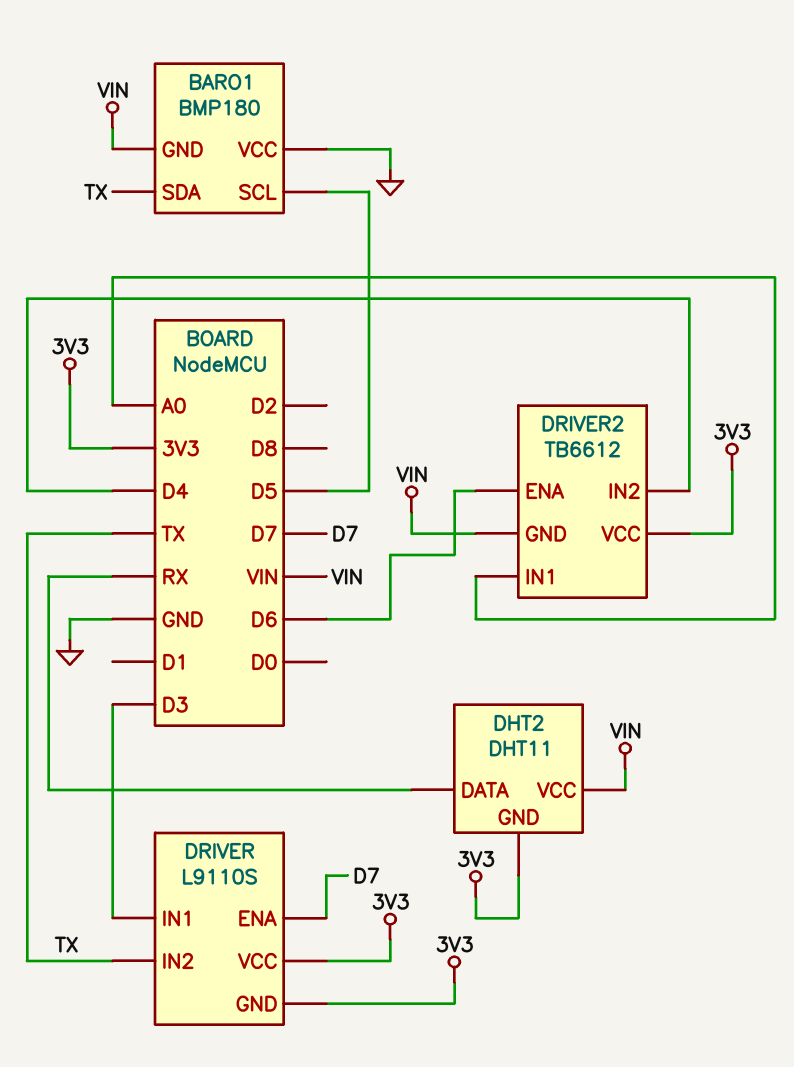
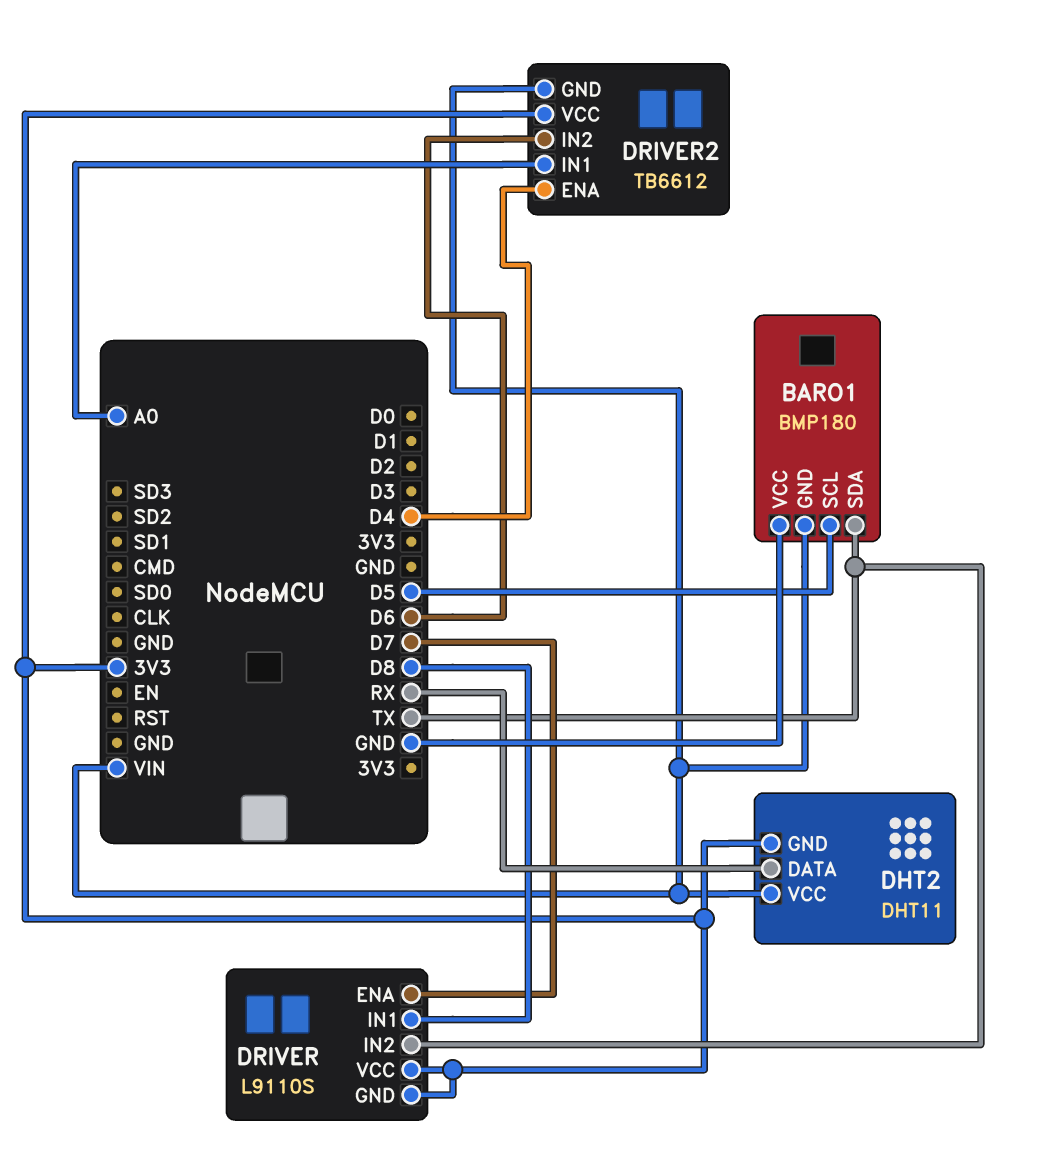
DRIVER pin IN1: D3 -> D8
DRIVER2 pin ENA: D6 -> D4
DRIVER2 pin IN2: D4 -> D6

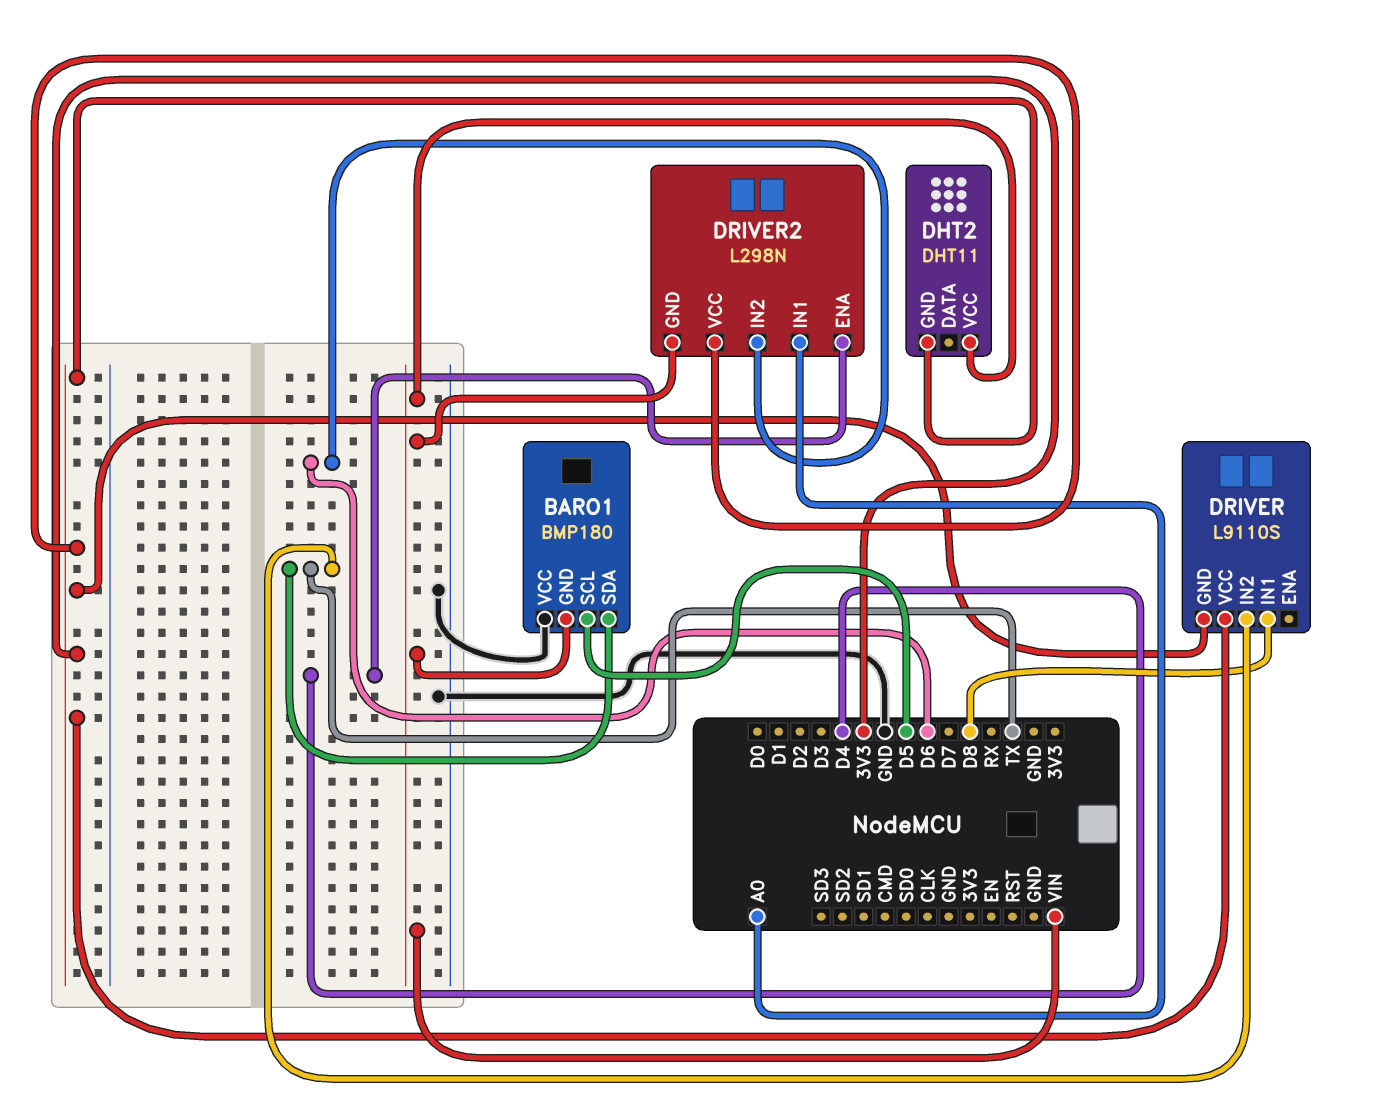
DHT2 pin DATA: RX -> none
DRIVER pin ENA: D7 -> none
DRIVER2: TB6612 -> L298N

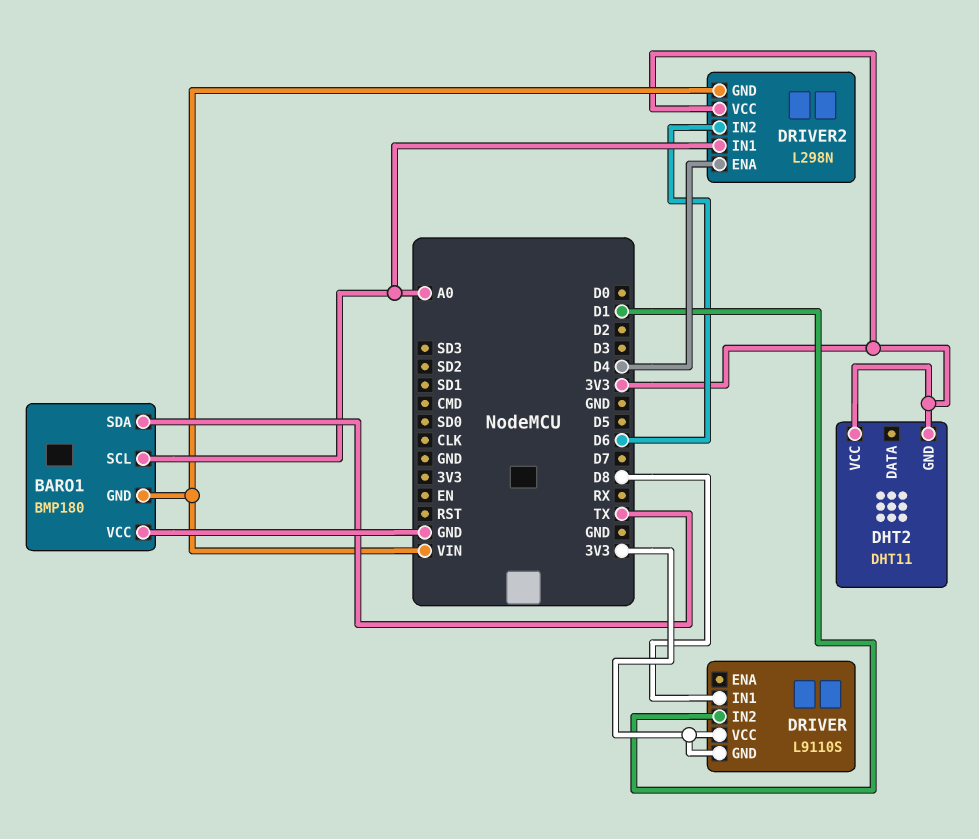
BARO1 pin SCL: D5 -> A0
DHT2 pin VCC: VIN -> 3V3
DRIVER pin IN2: TX -> D1

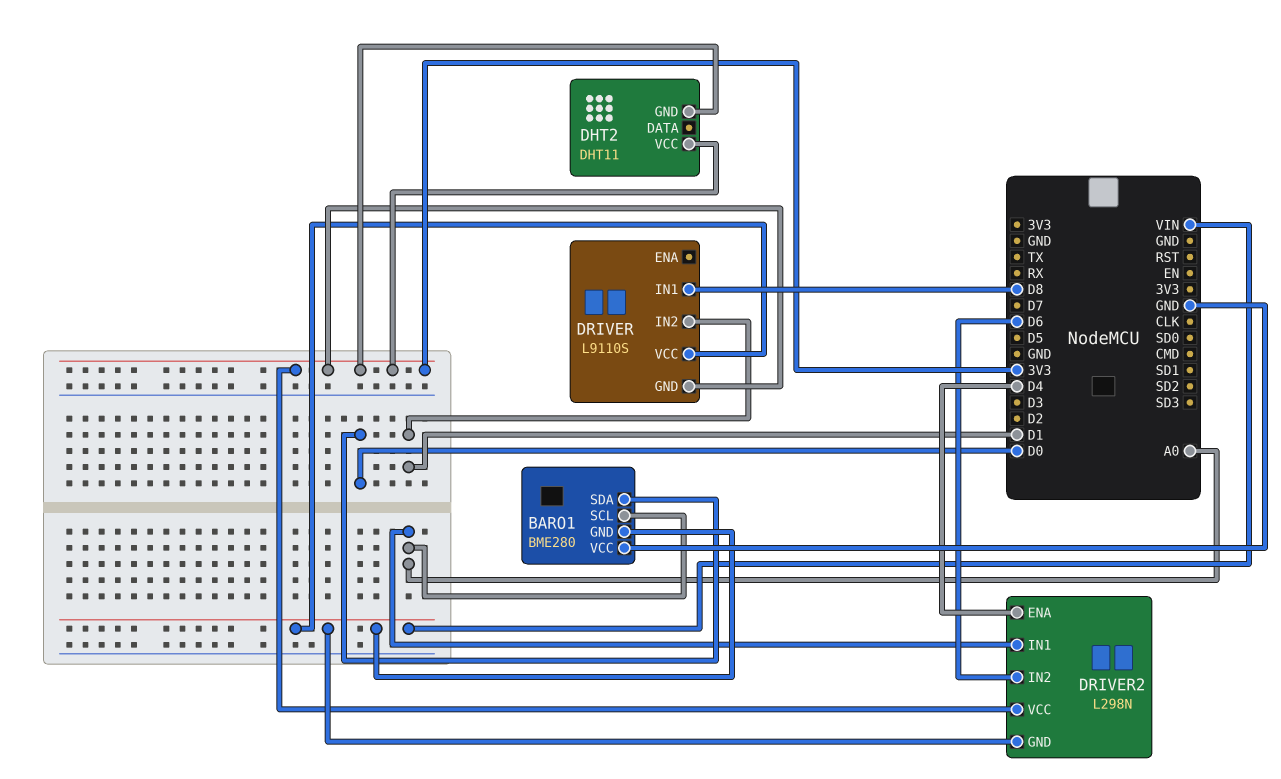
BARO1: BMP180 -> BME280
BARO1 pin SDA: TX -> D0
DRIVER pin VCC: 3V3 -> VIN

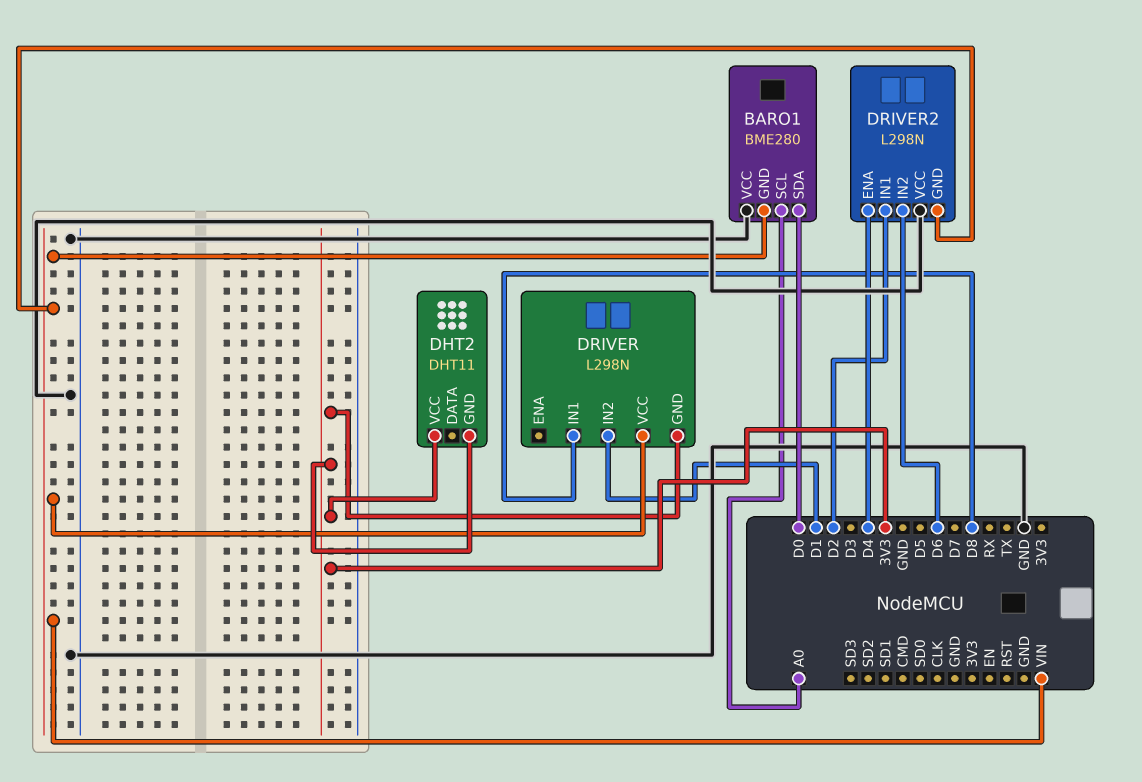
DRIVER: L9110S -> L298N
DRIVER2 pin IN1: A0 -> D2
DRIVER2 pin VCC: 3V3 -> GND

